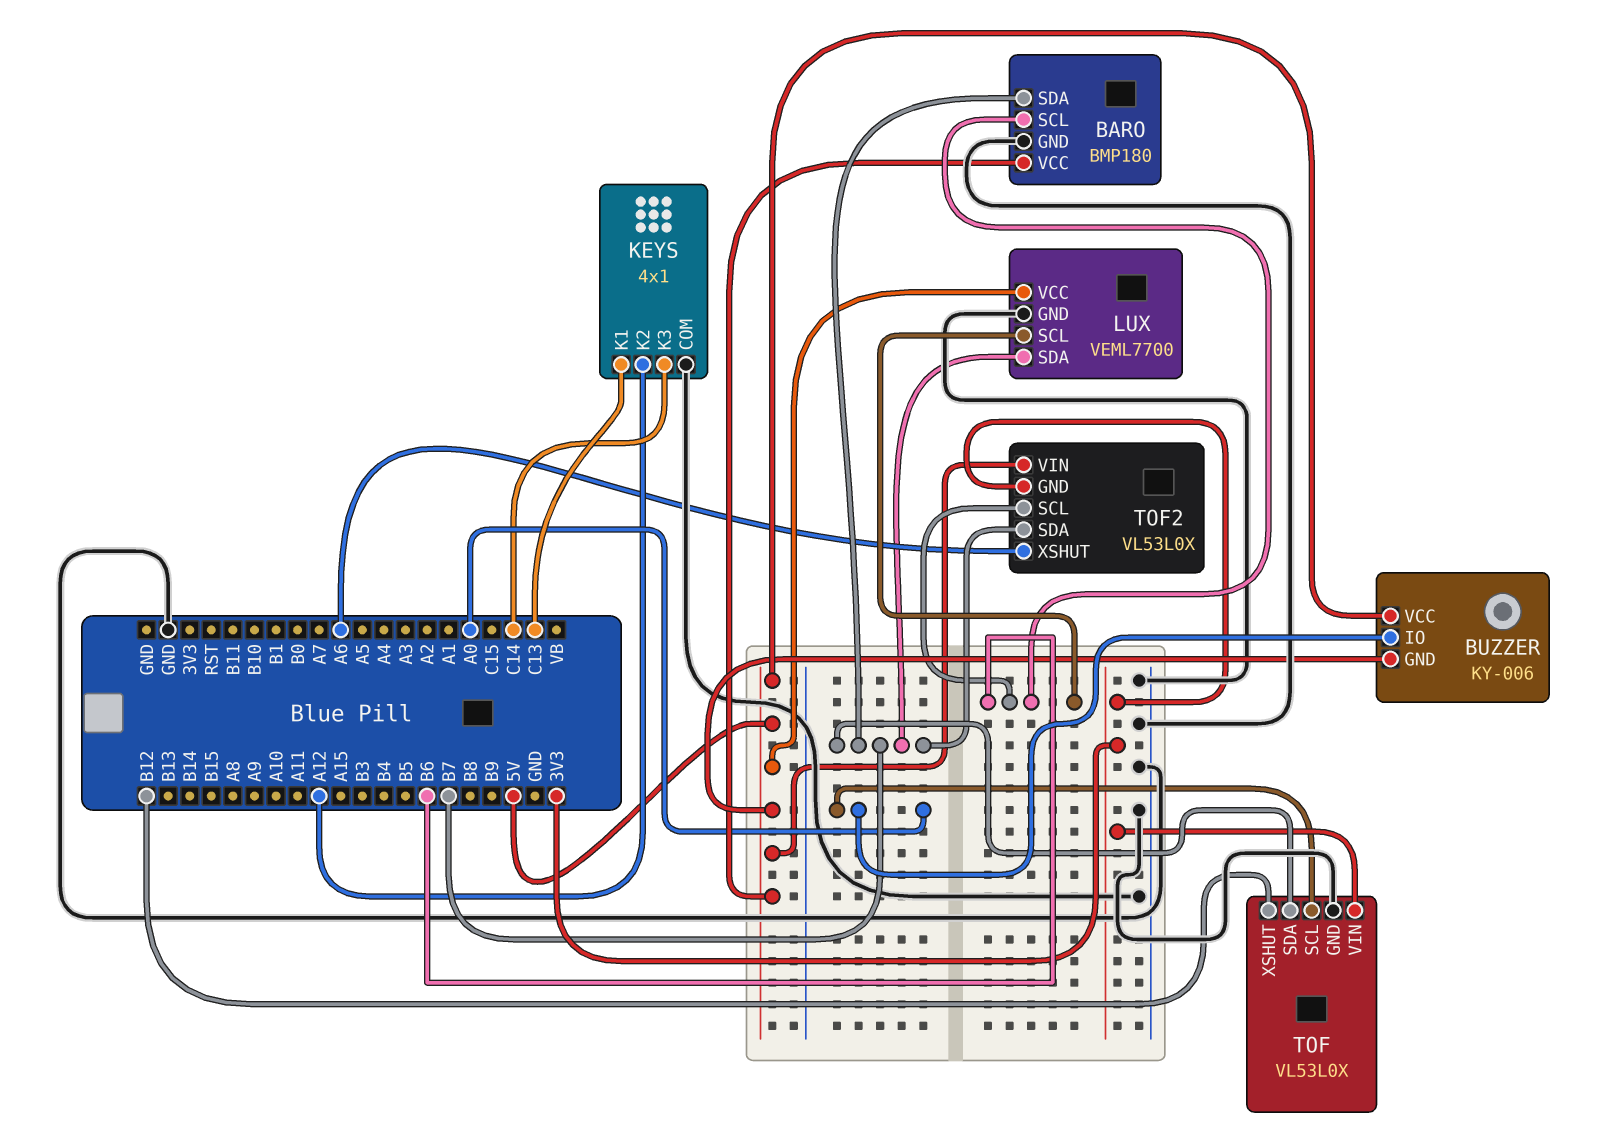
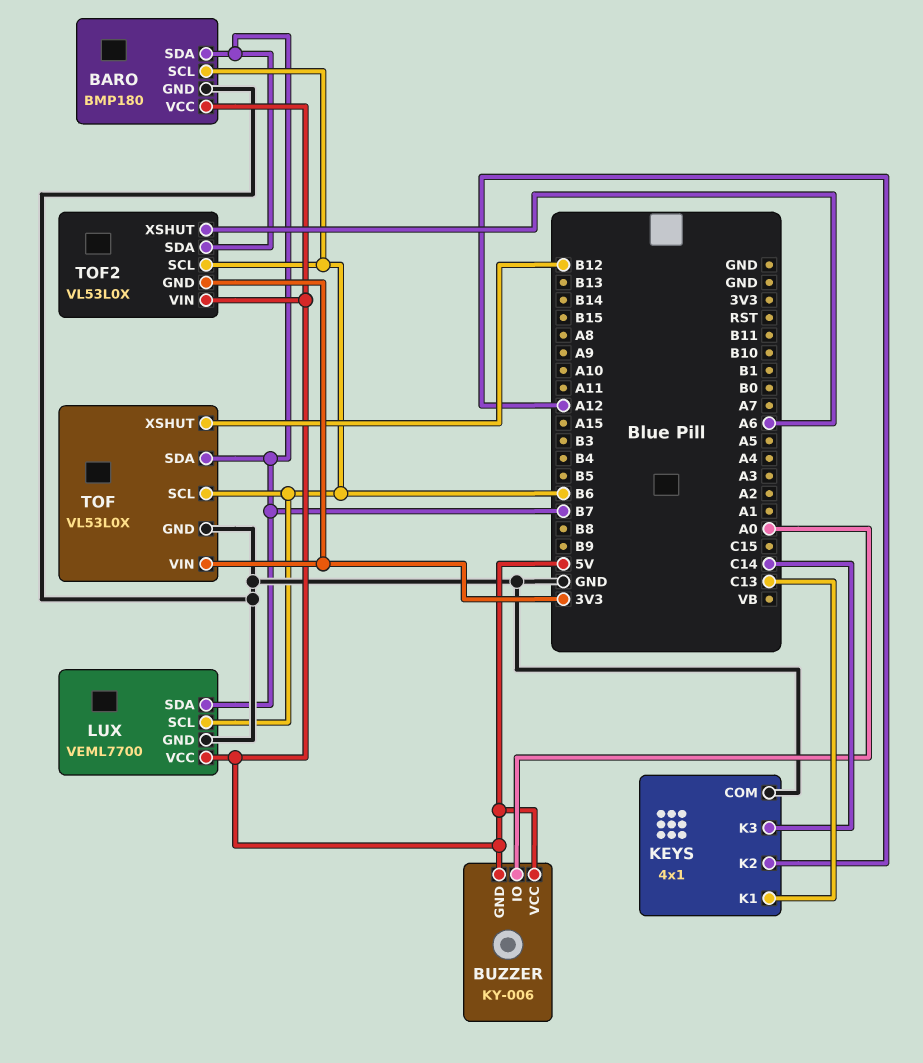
TOF pin SCL: A0 -> B6

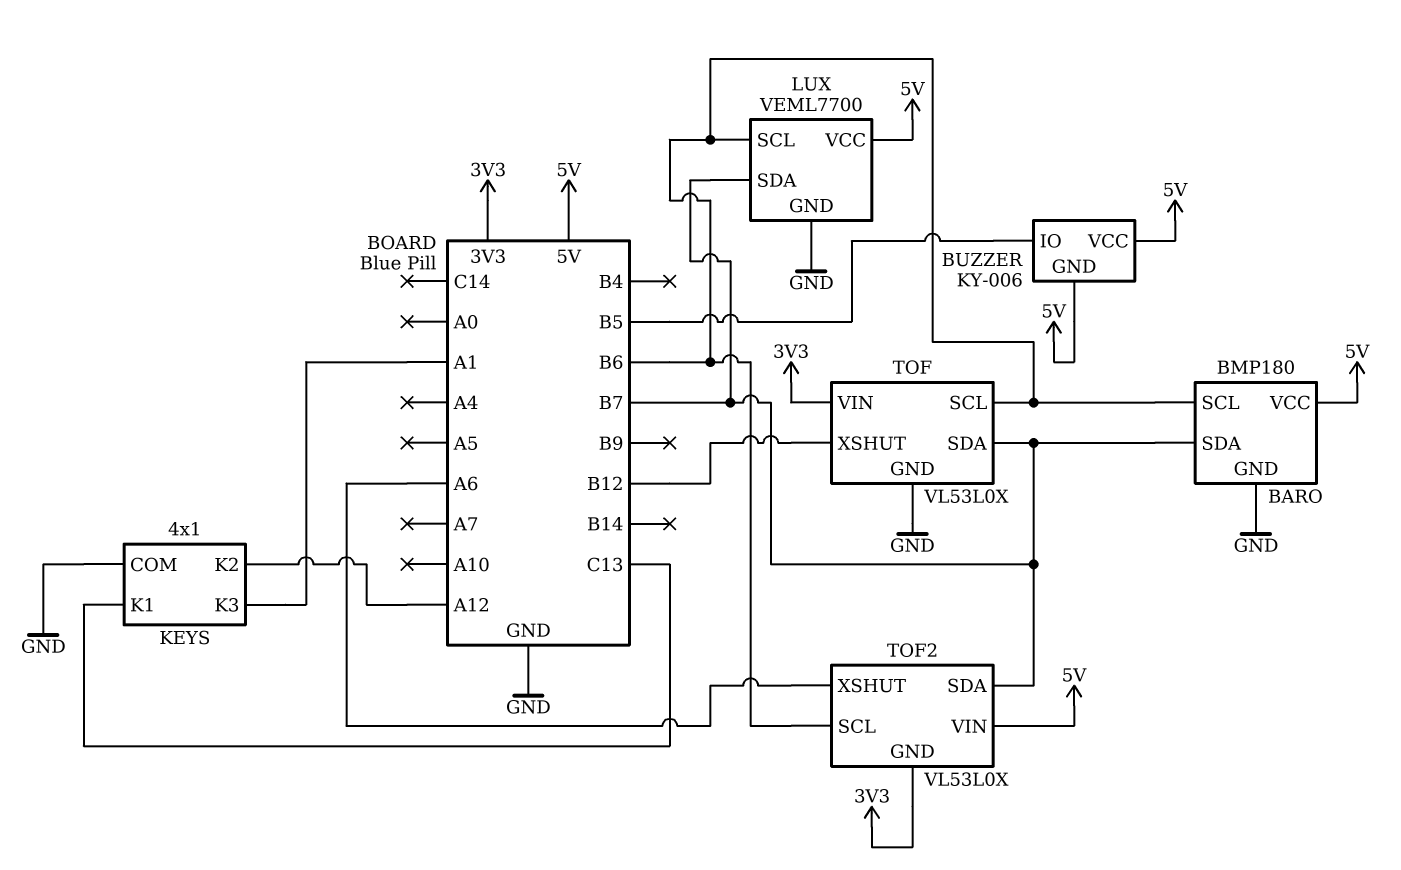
BUZZER pin IO: A0 -> B5
KEYS pin K3: C14 -> A1

